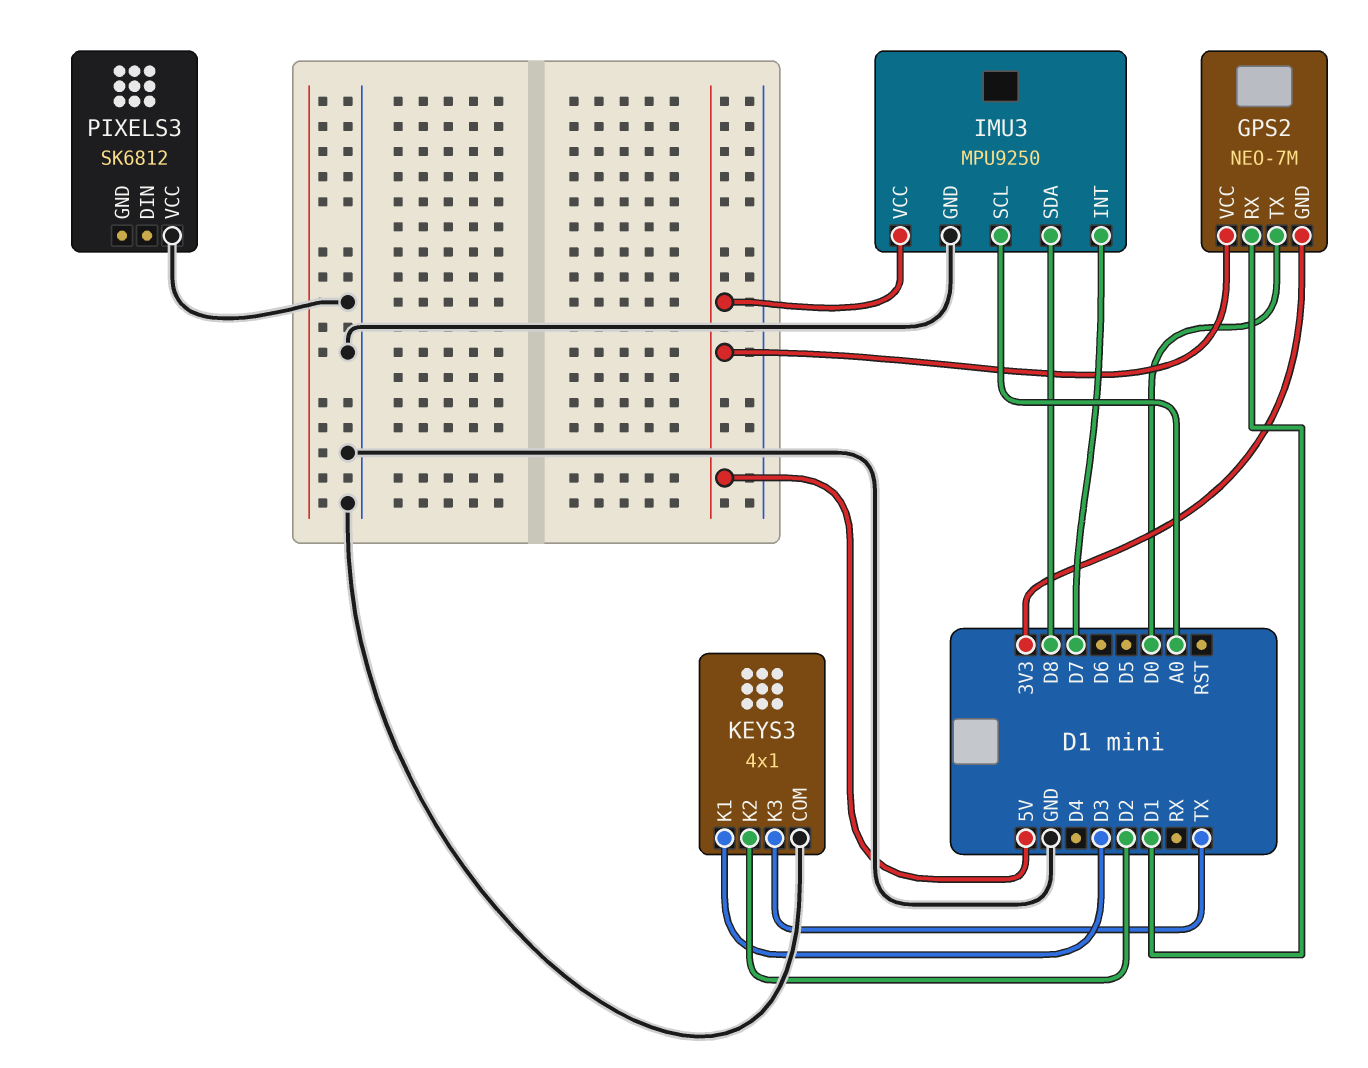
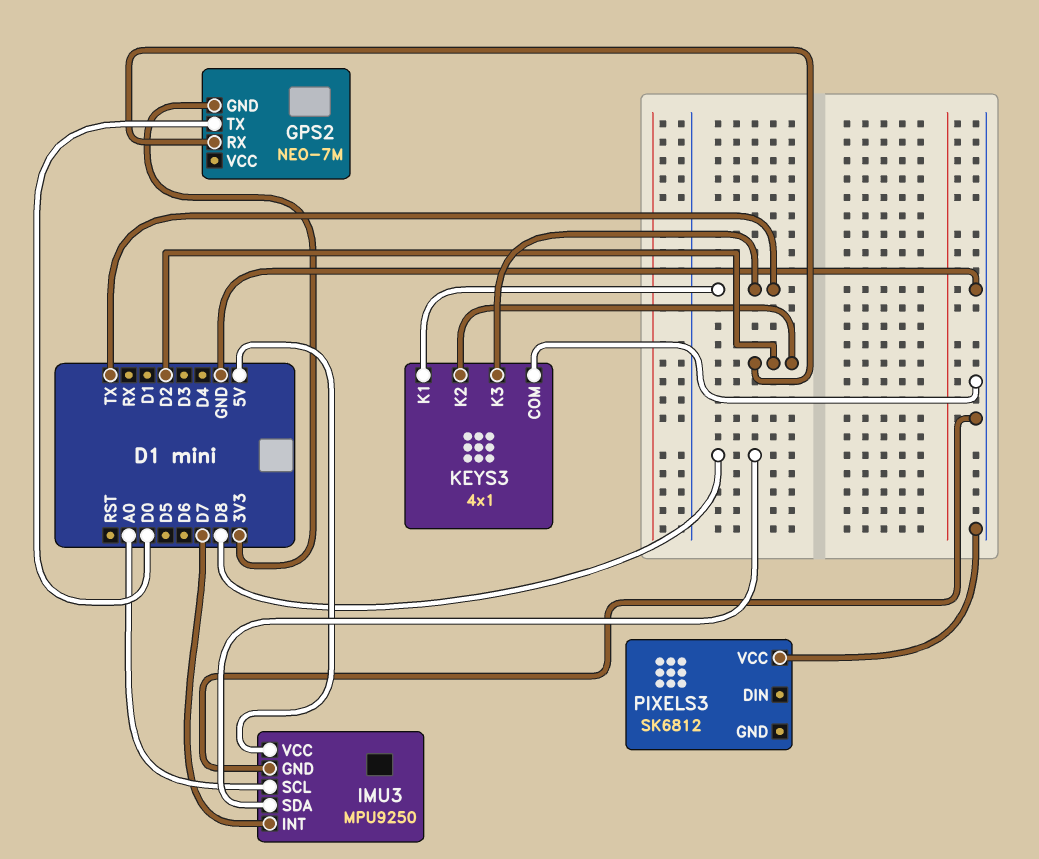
GPS2 pin RX: D1 -> D2
GPS2 pin VCC: 5V -> none
KEYS3 pin K1: D3 -> TX

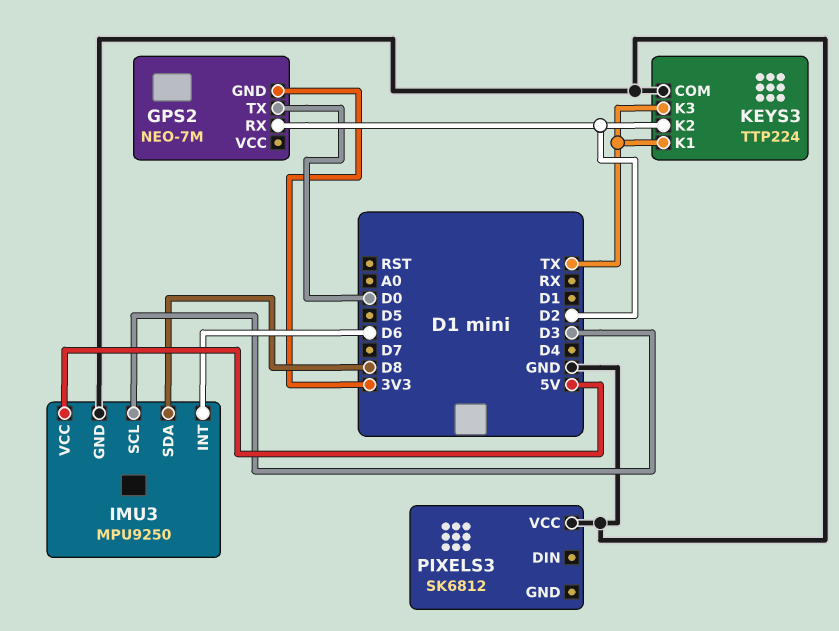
IMU3 pin INT: D7 -> D6
IMU3 pin SCL: A0 -> D3
KEYS3: 4x1 -> TTP224

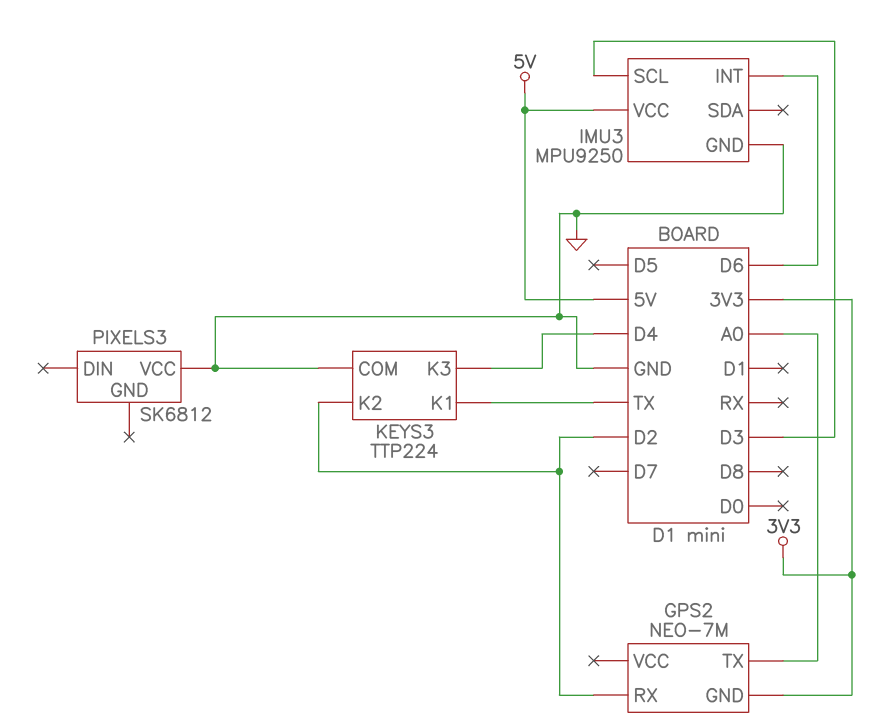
GPS2 pin TX: D0 -> A0
IMU3 pin SDA: D8 -> none
KEYS3 pin K3: TX -> D4

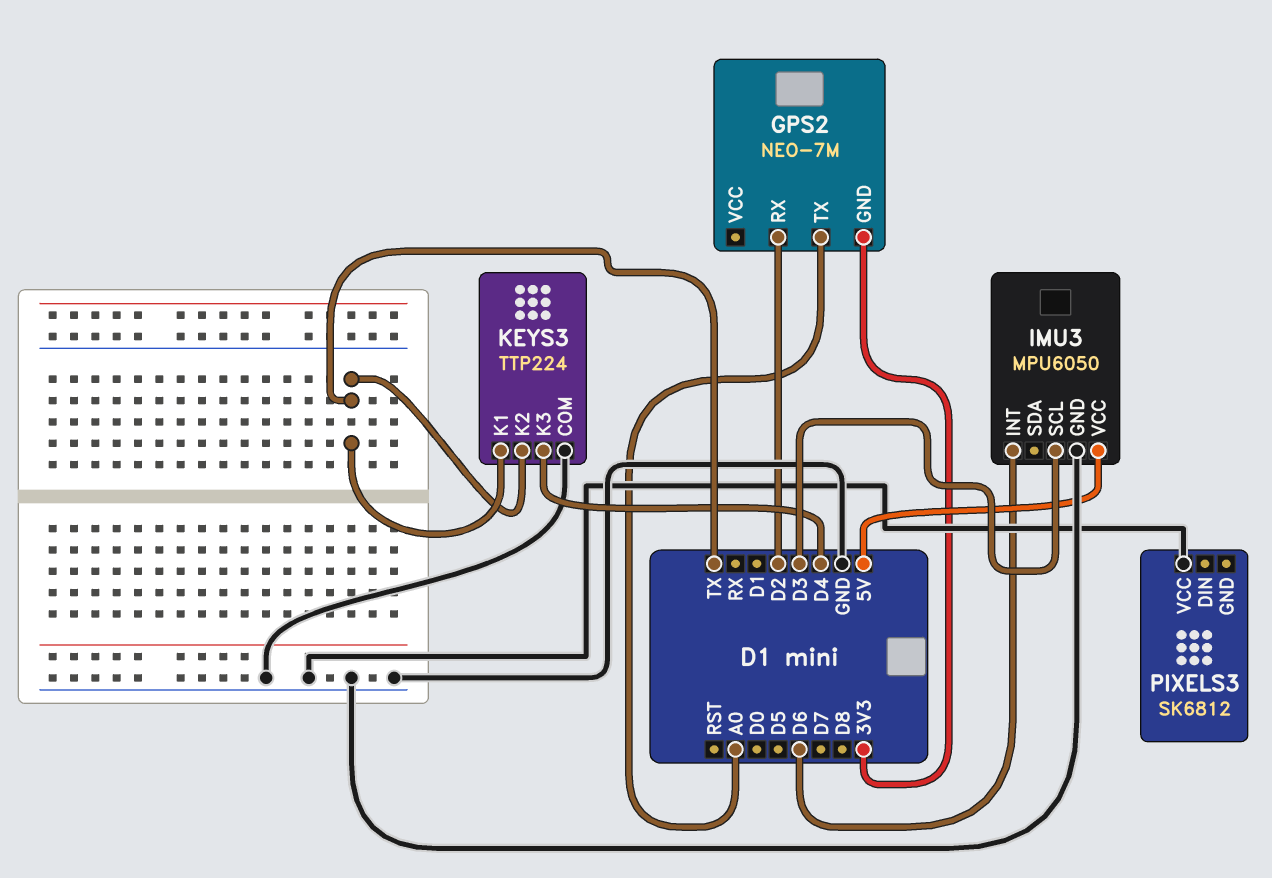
IMU3: MPU9250 -> MPU6050
KEYS3 pin K2: D2 -> TX

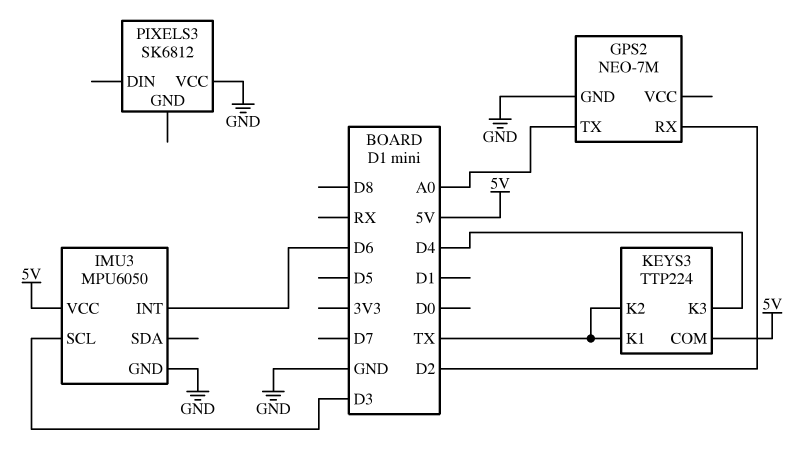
GPS2 pin GND: 3V3 -> GND
KEYS3 pin COM: GND -> 5V

